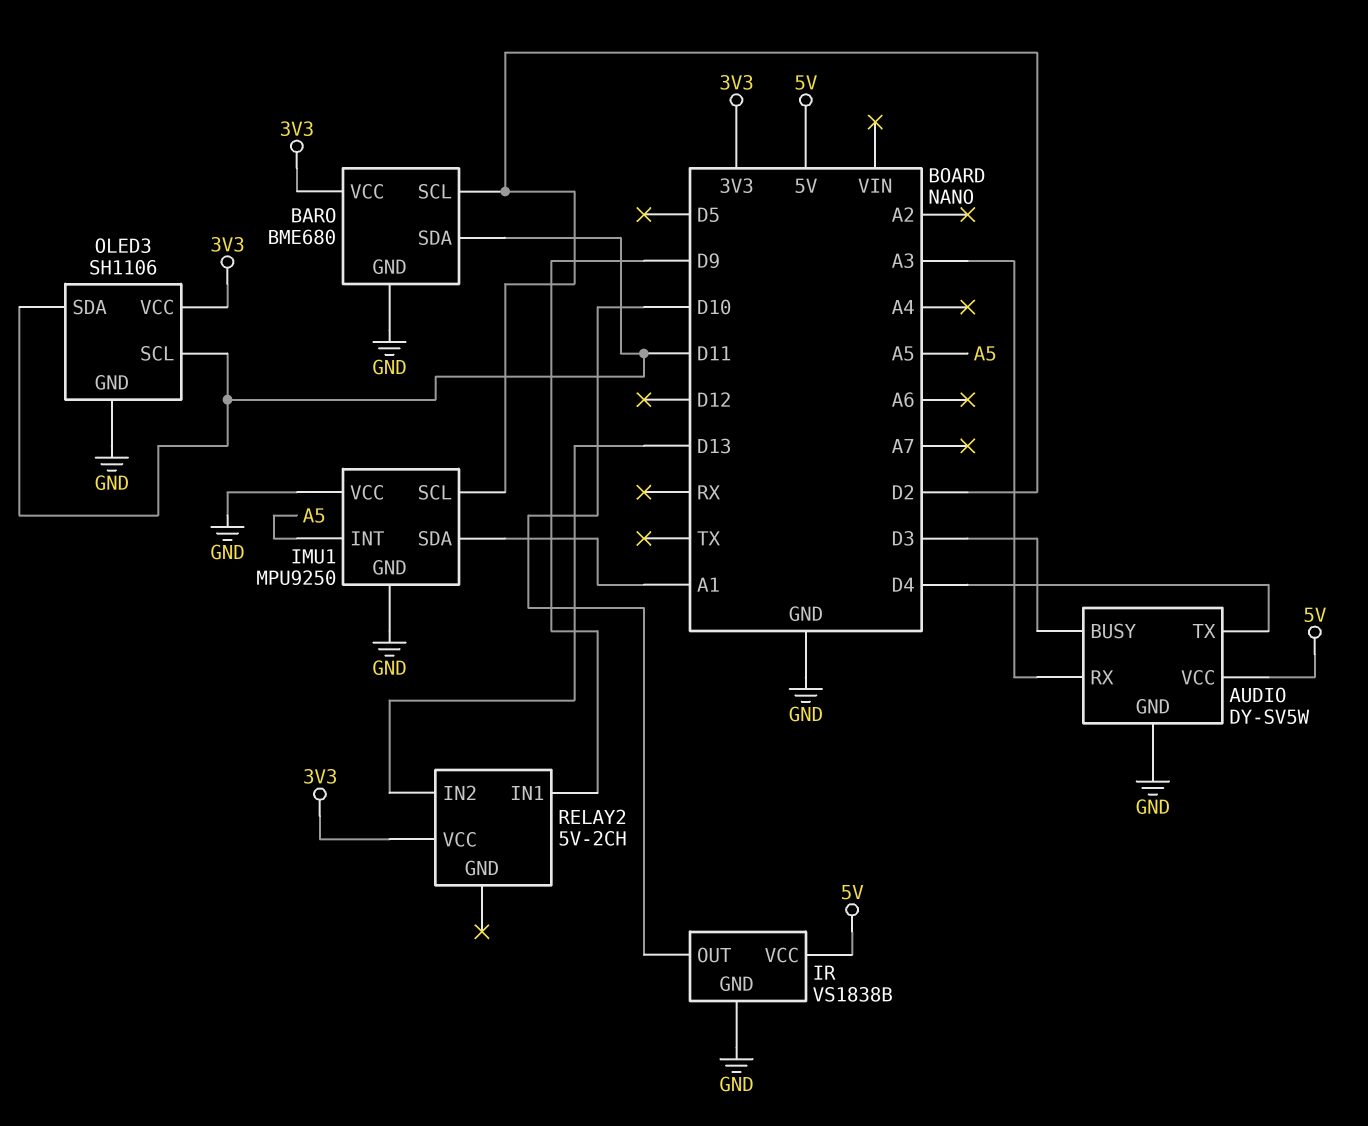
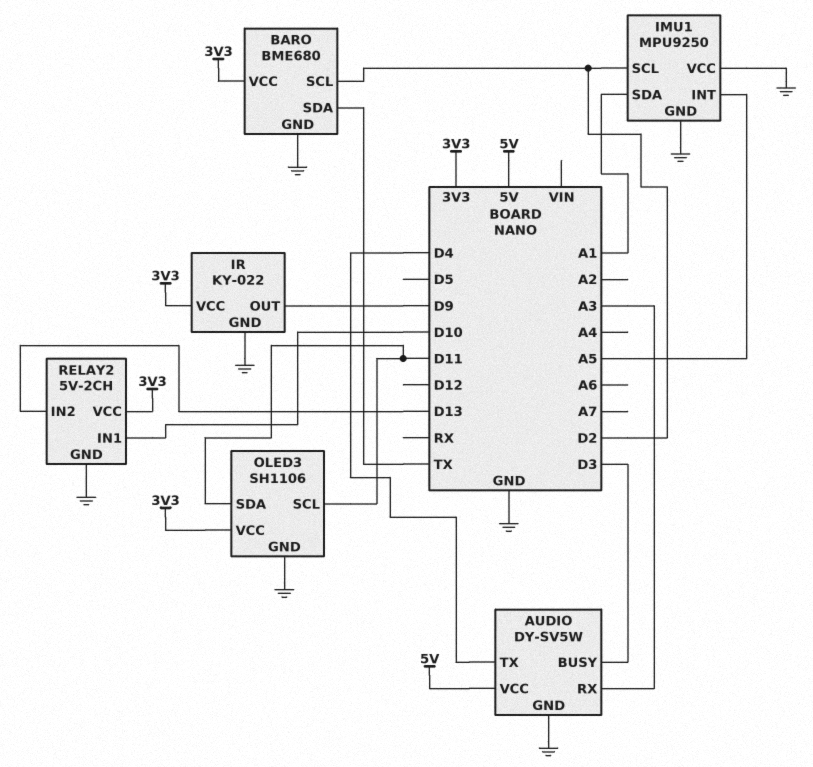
BARO pin SDA: D11 -> TX
IR: VS1838B -> KY-022
IR pin OUT: D10 -> D9
IR pin VCC: 5V -> 3V3
RELAY2 pin GND: none -> GND
RELAY2 pin IN1: D9 -> D10

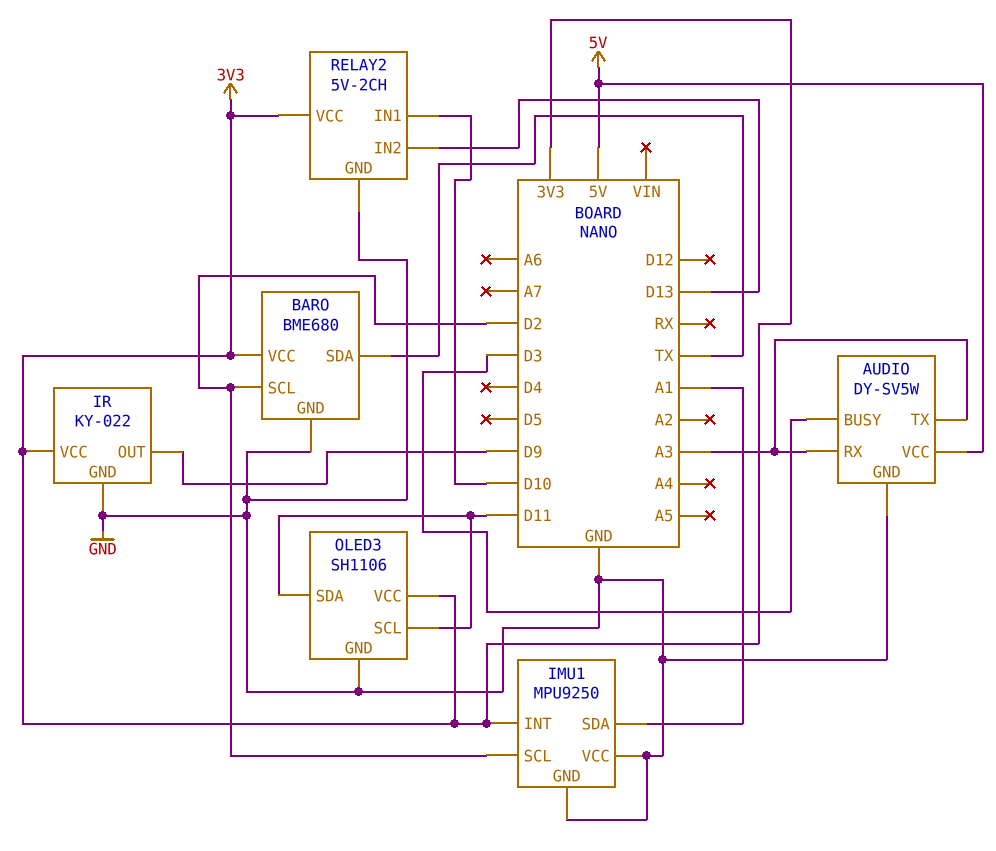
AUDIO pin TX: D4 -> A3
IMU1 pin INT: A5 -> 3V3

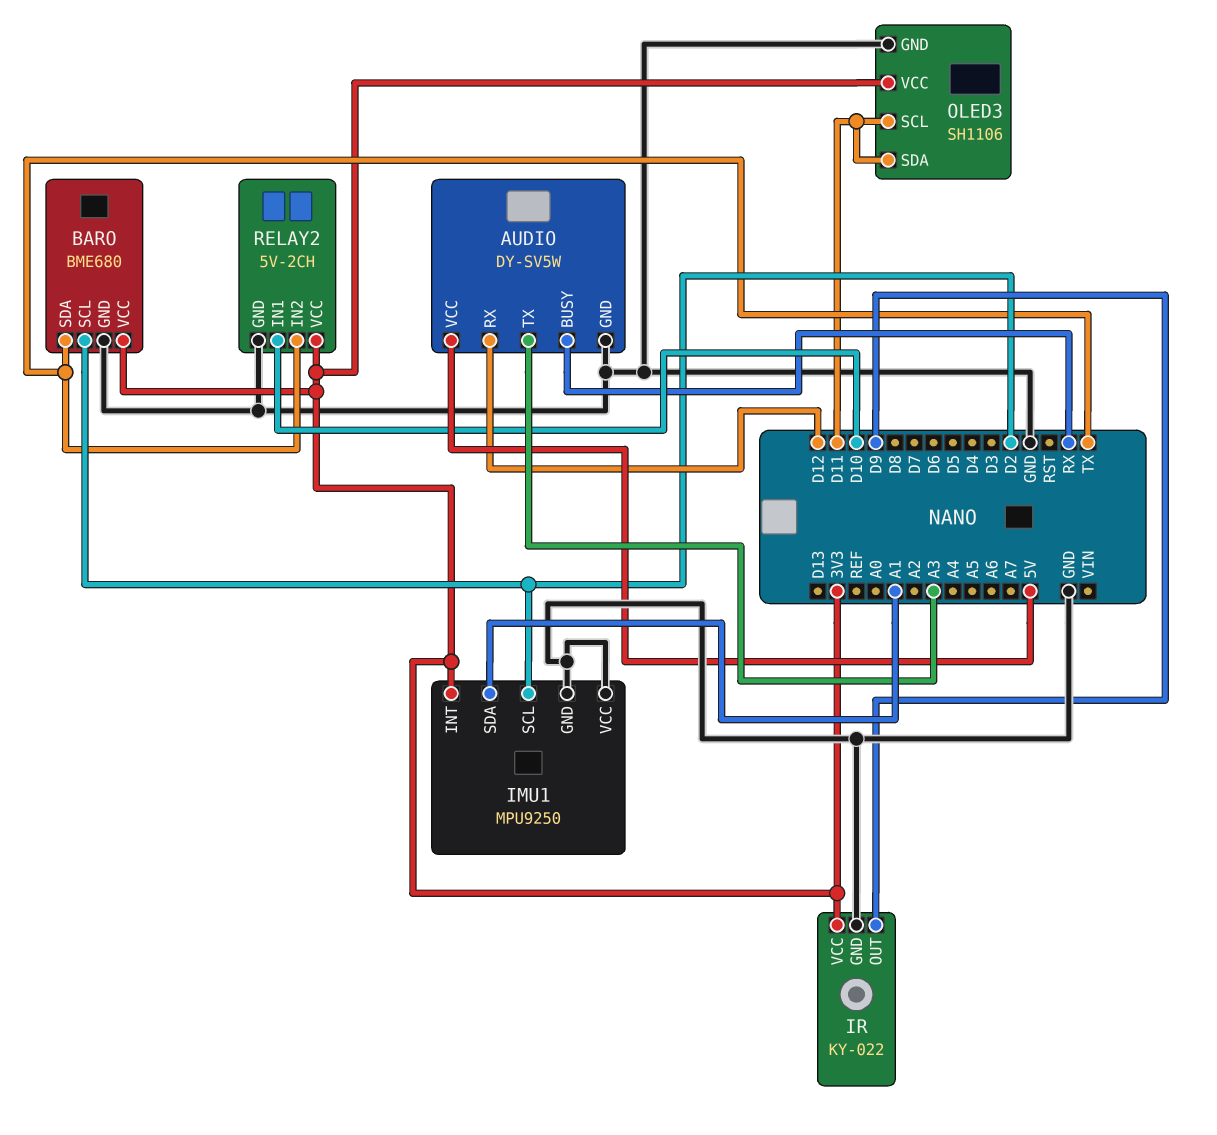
AUDIO pin BUSY: D3 -> RX
AUDIO pin RX: A3 -> D12
RELAY2 pin IN2: D13 -> TX

